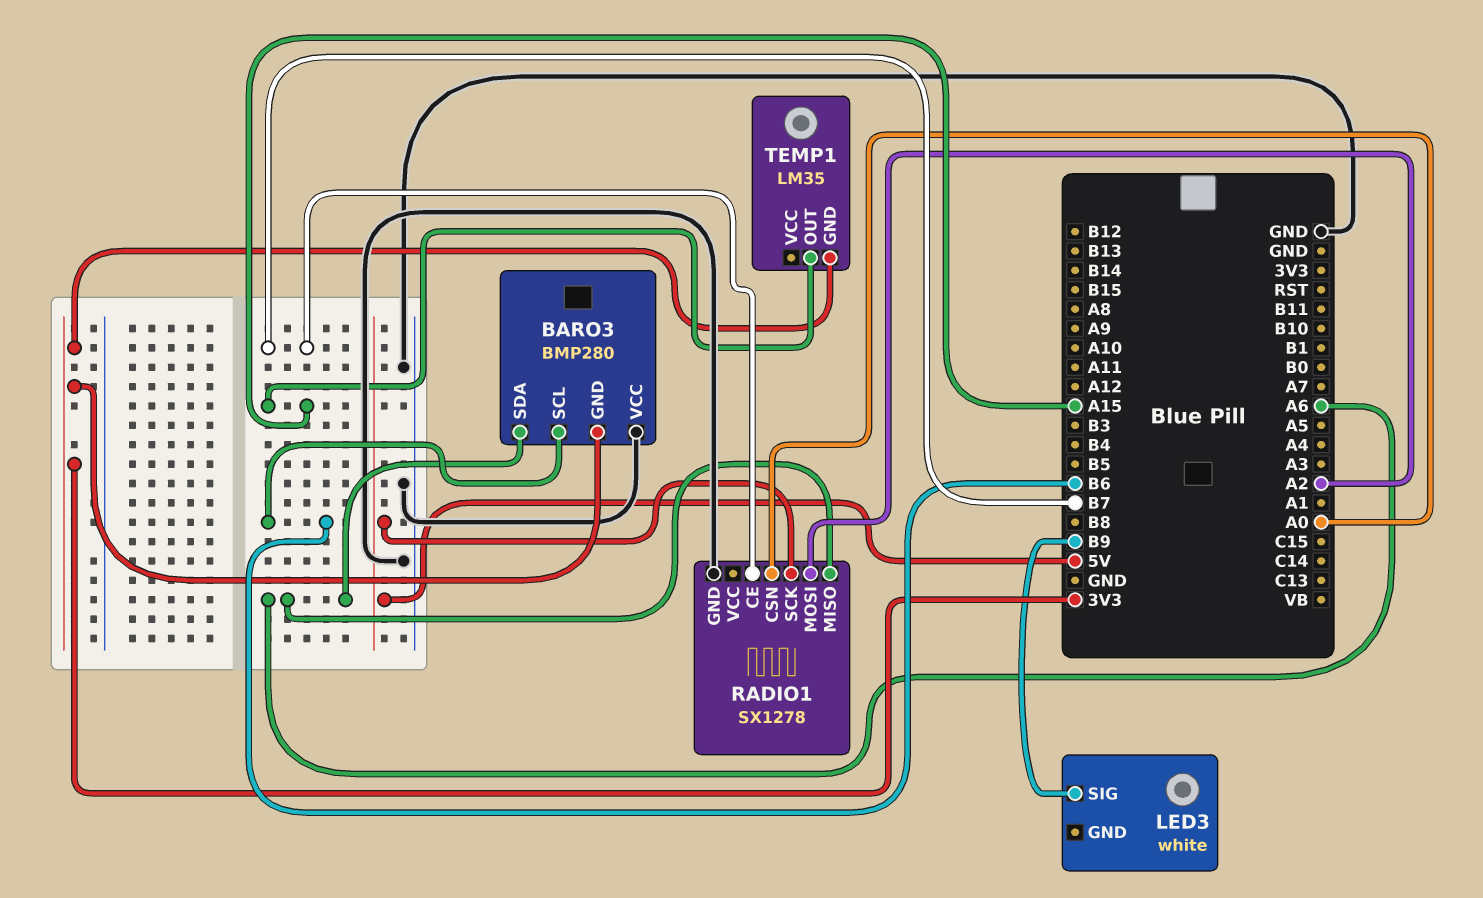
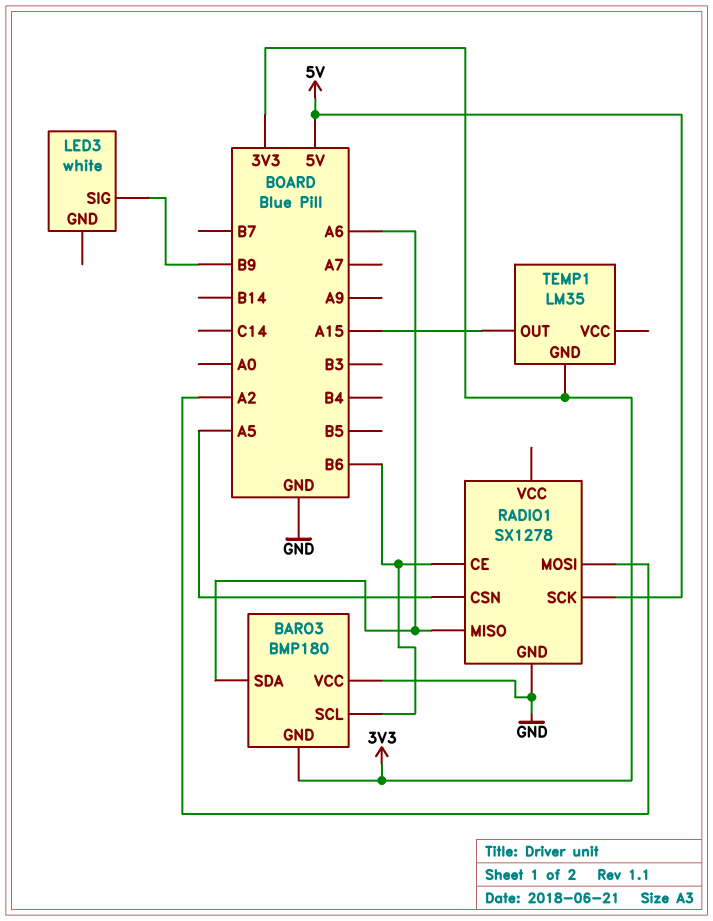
BARO3: BMP280 -> BMP180
RADIO1 pin CE: B7 -> B6
RADIO1 pin CSN: A0 -> A5

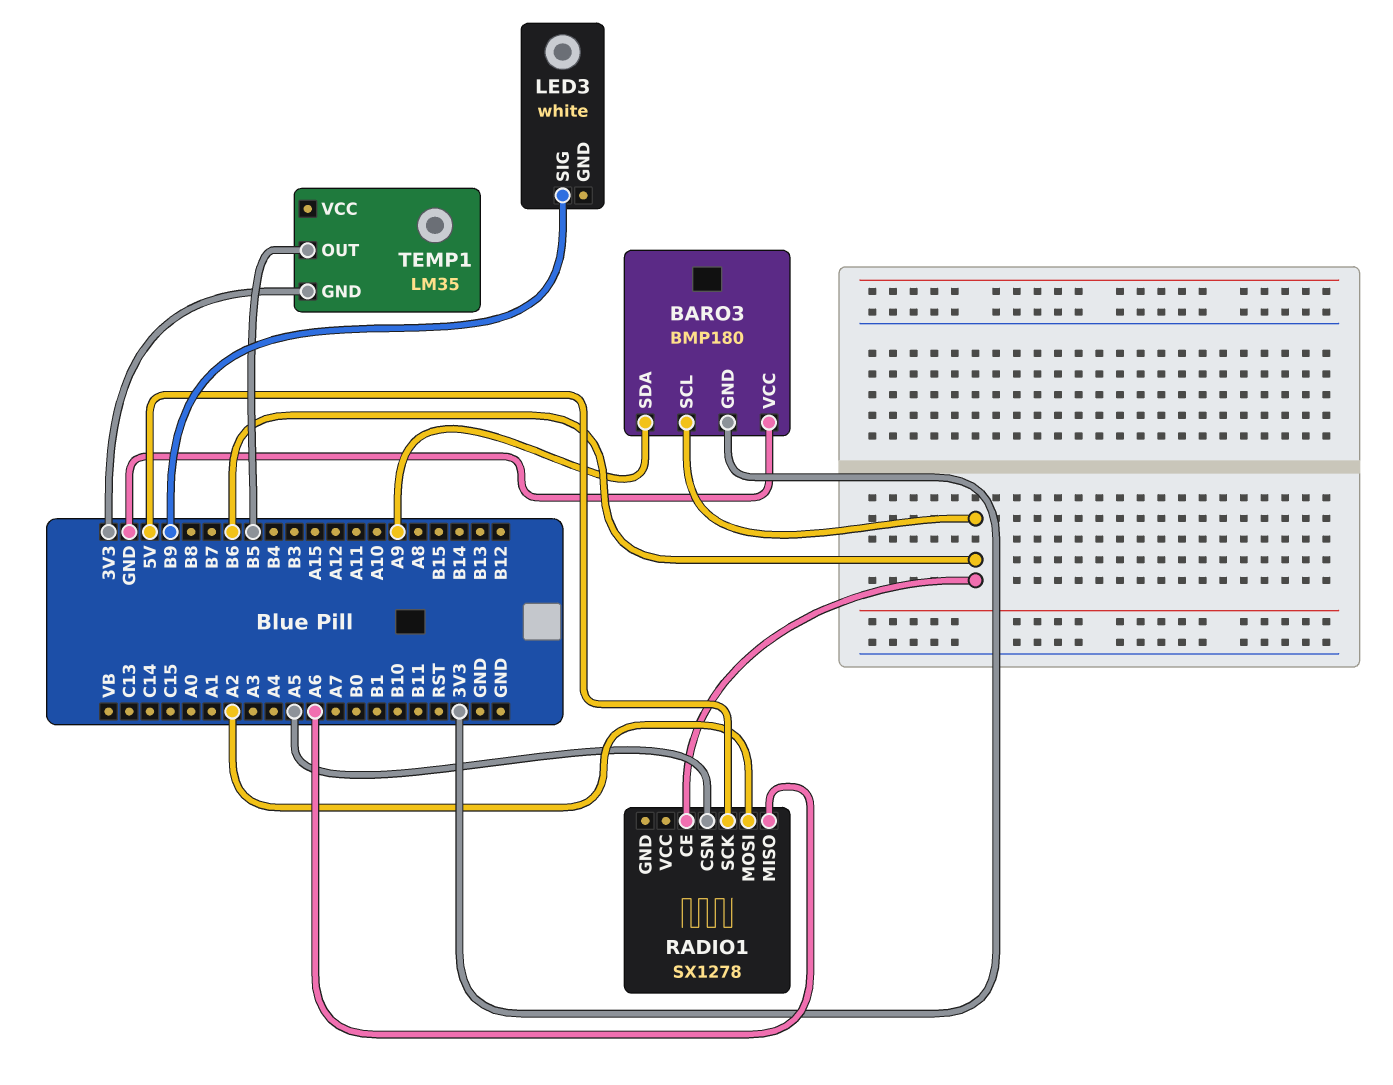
BARO3 pin SDA: A6 -> A9
RADIO1 pin GND: GND -> none
TEMP1 pin OUT: A15 -> B5

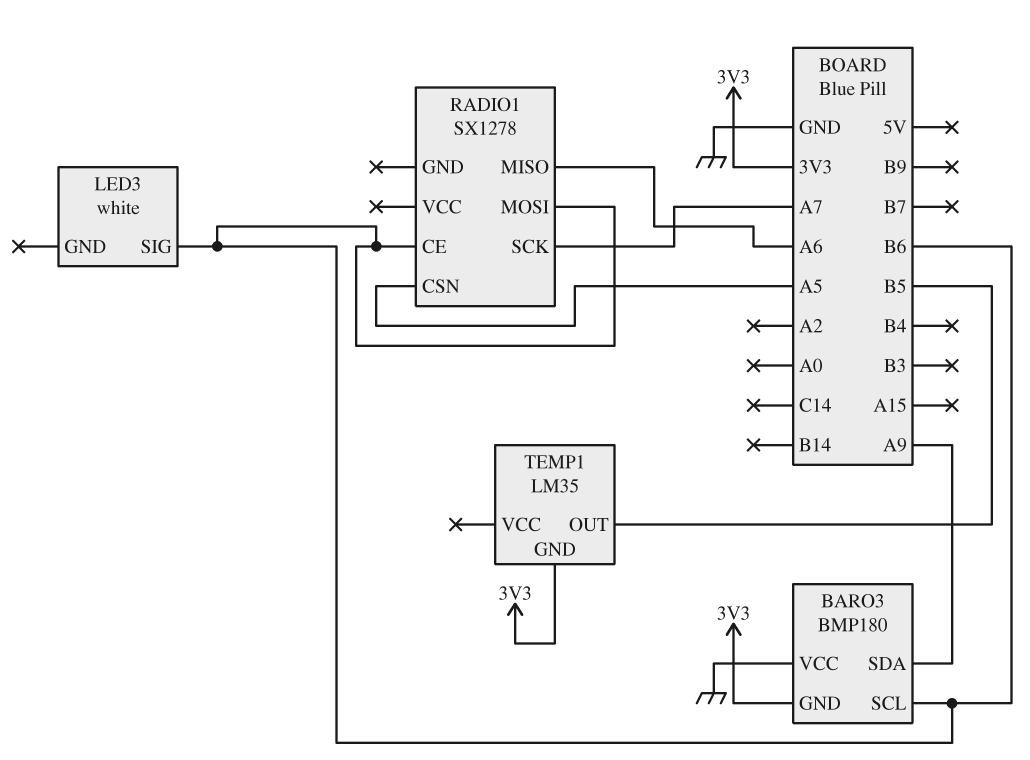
LED3 pin SIG: B9 -> B6
RADIO1 pin MOSI: A2 -> B6
RADIO1 pin SCK: 5V -> A7

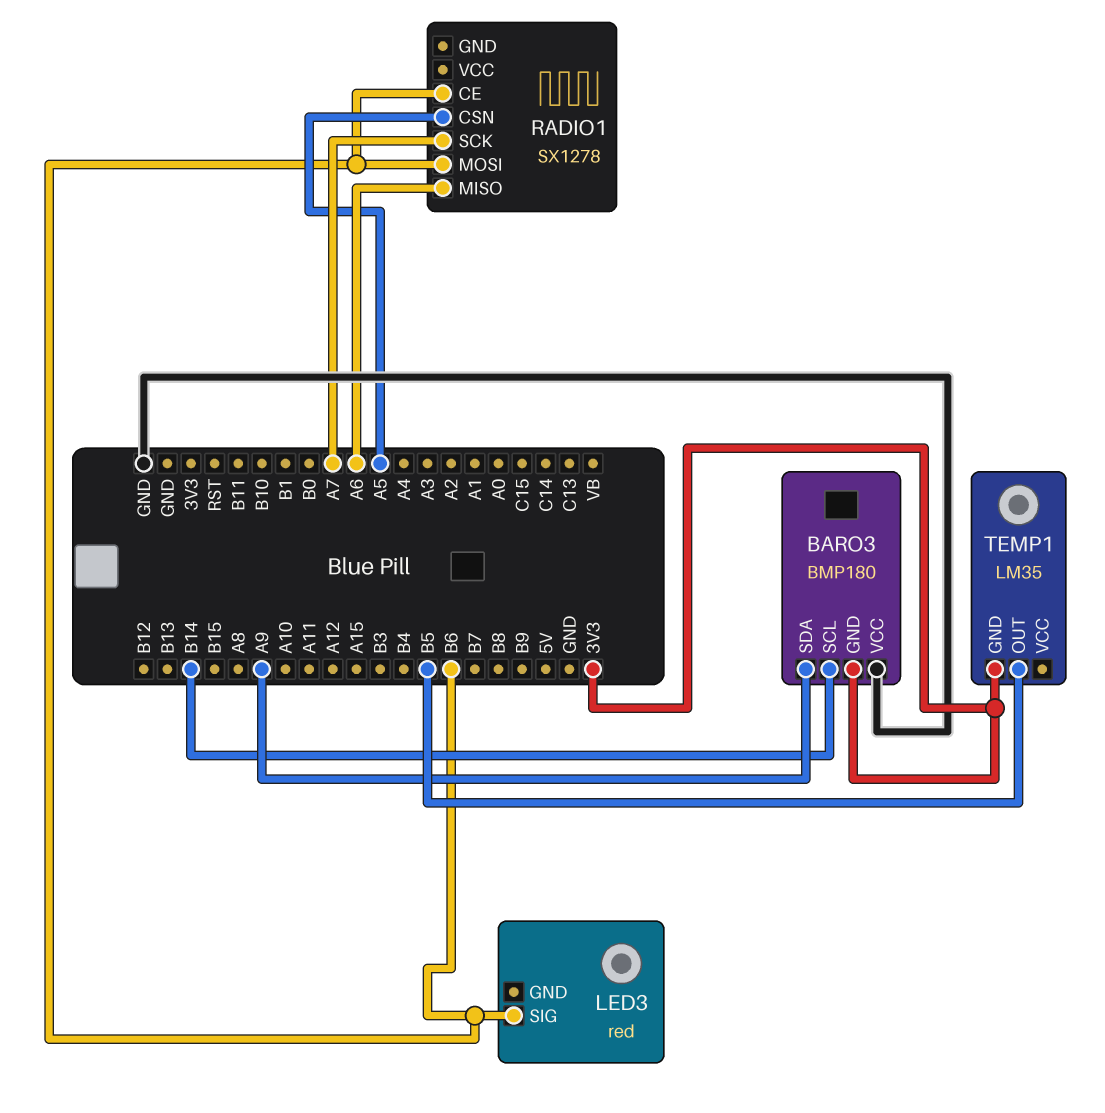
BARO3 pin SCL: B6 -> B14
LED3: white -> red

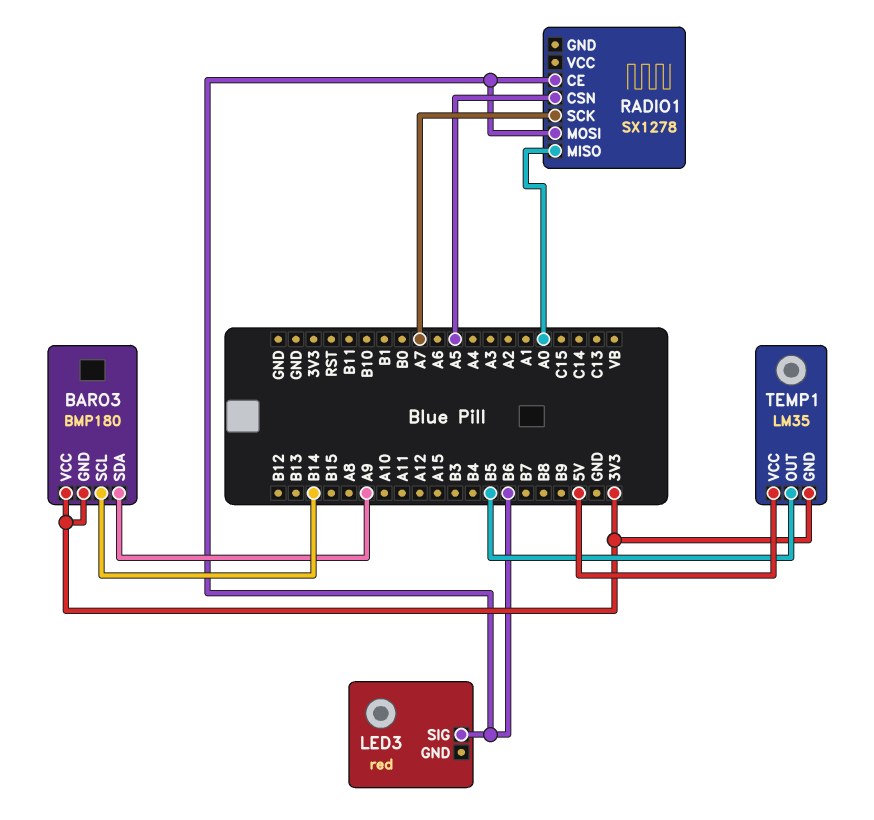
BARO3 pin VCC: GND -> 3V3
RADIO1 pin MISO: A6 -> A0
TEMP1 pin VCC: none -> 5V

